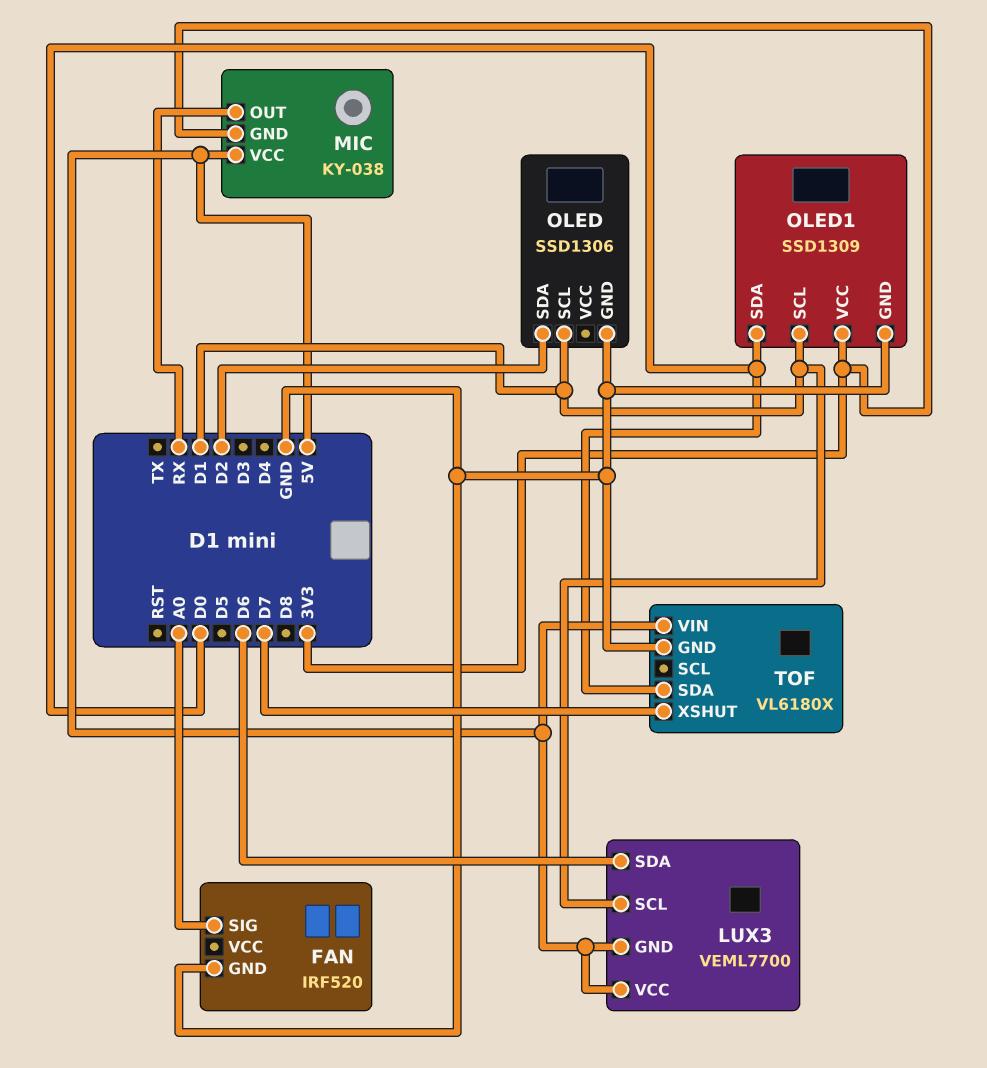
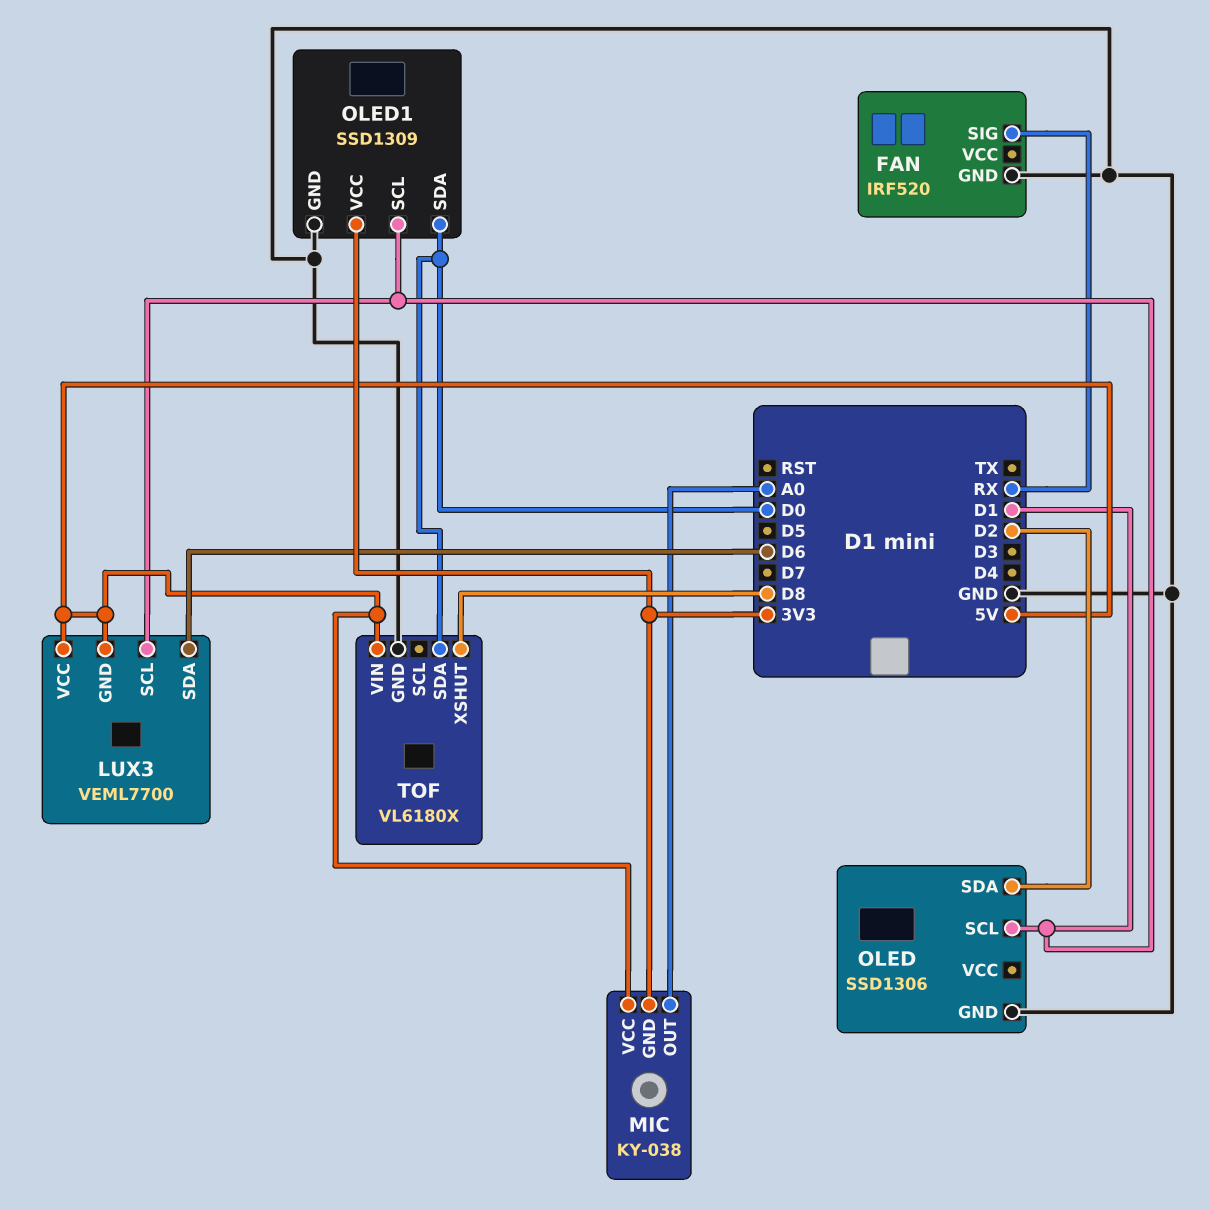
FAN pin SIG: A0 -> RX
MIC pin OUT: RX -> A0
TOF pin XSHUT: D7 -> D8

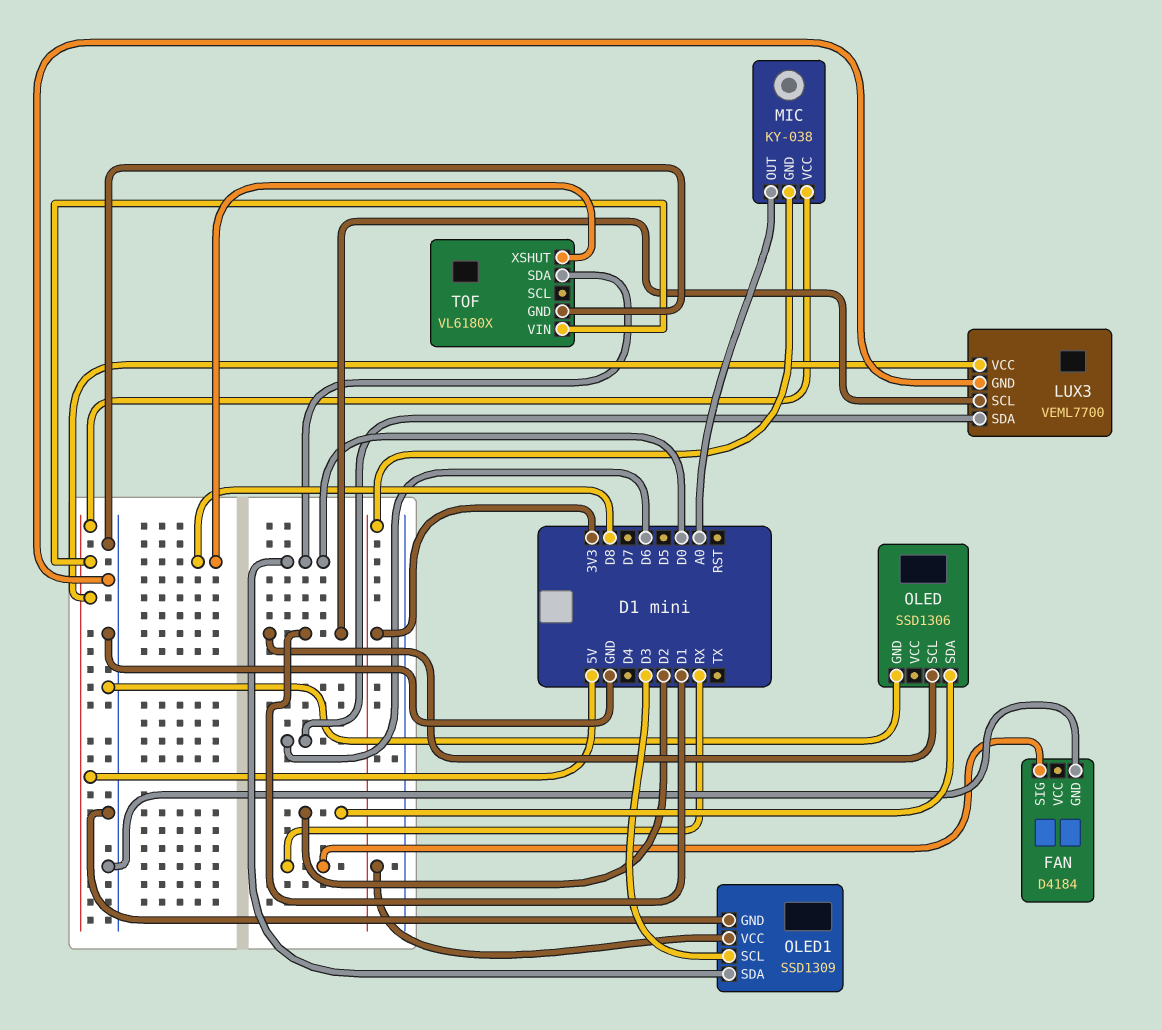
FAN: IRF520 -> D4184
LUX3 pin GND: 5V -> GND
OLED1 pin SCL: D1 -> D3

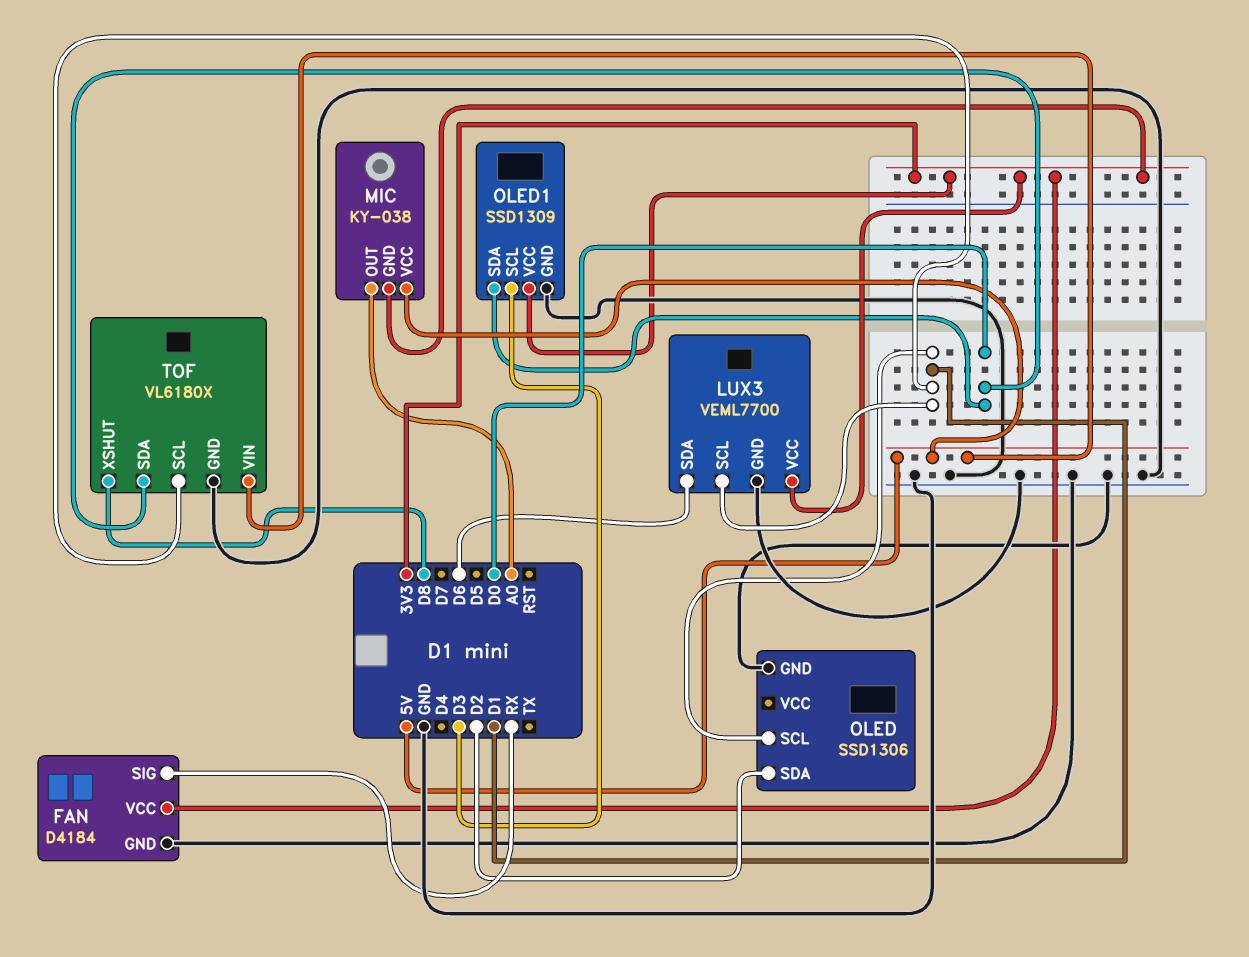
FAN pin VCC: none -> 3V3
LUX3 pin VCC: 5V -> 3V3
TOF pin SCL: none -> D1

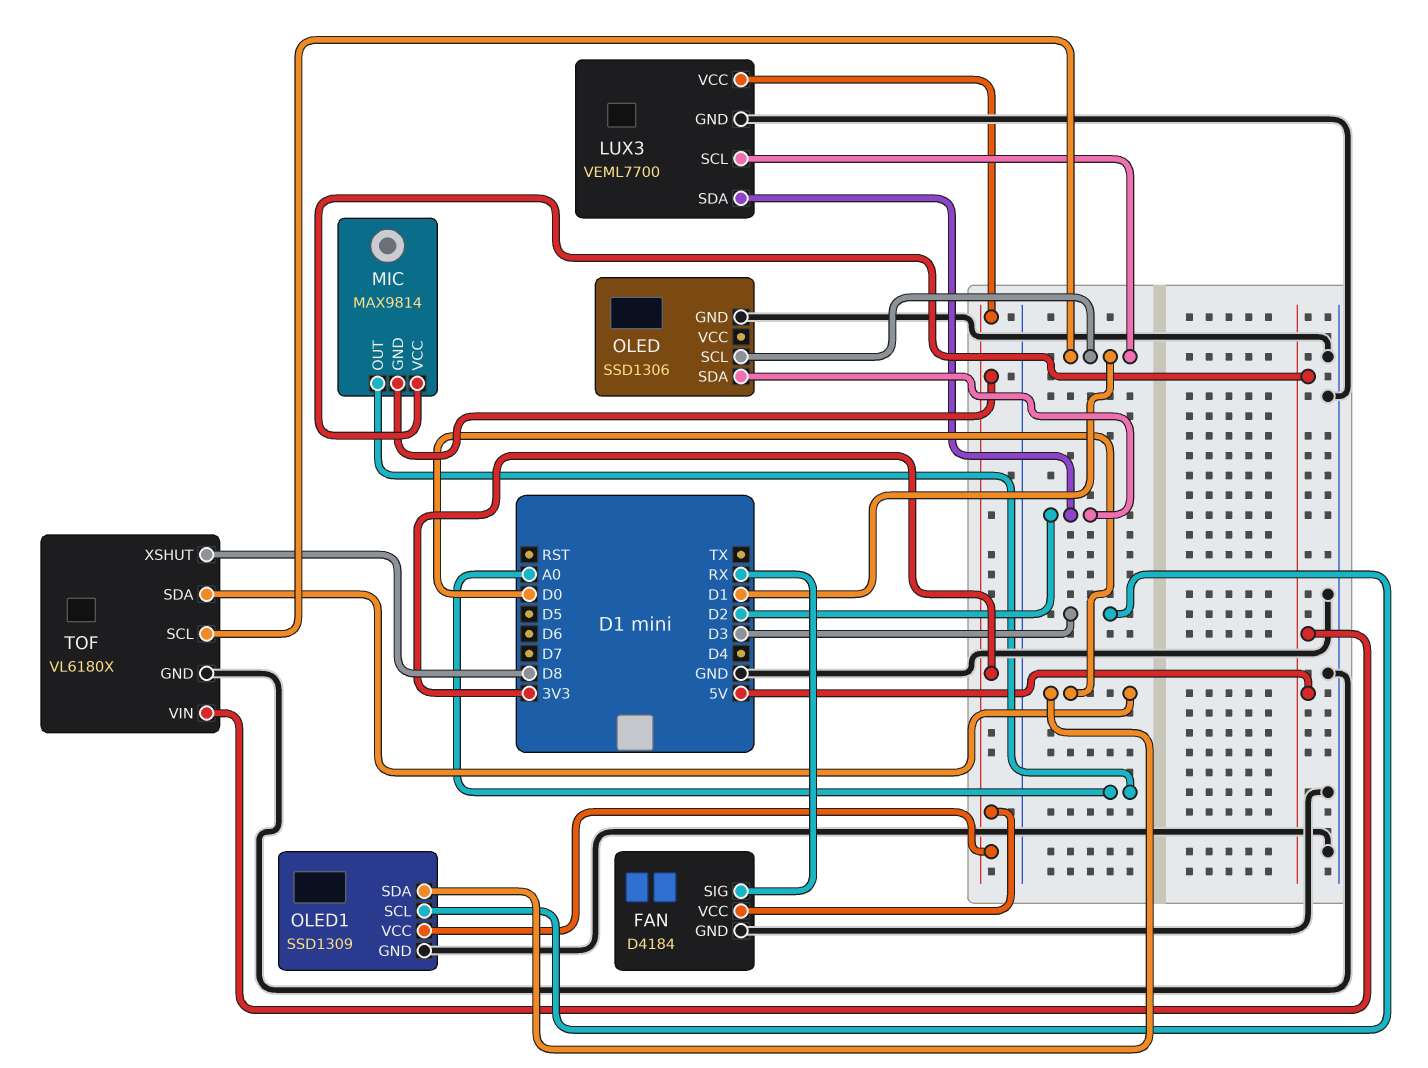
LUX3 pin SDA: D6 -> D2
MIC: KY-038 -> MAX9814

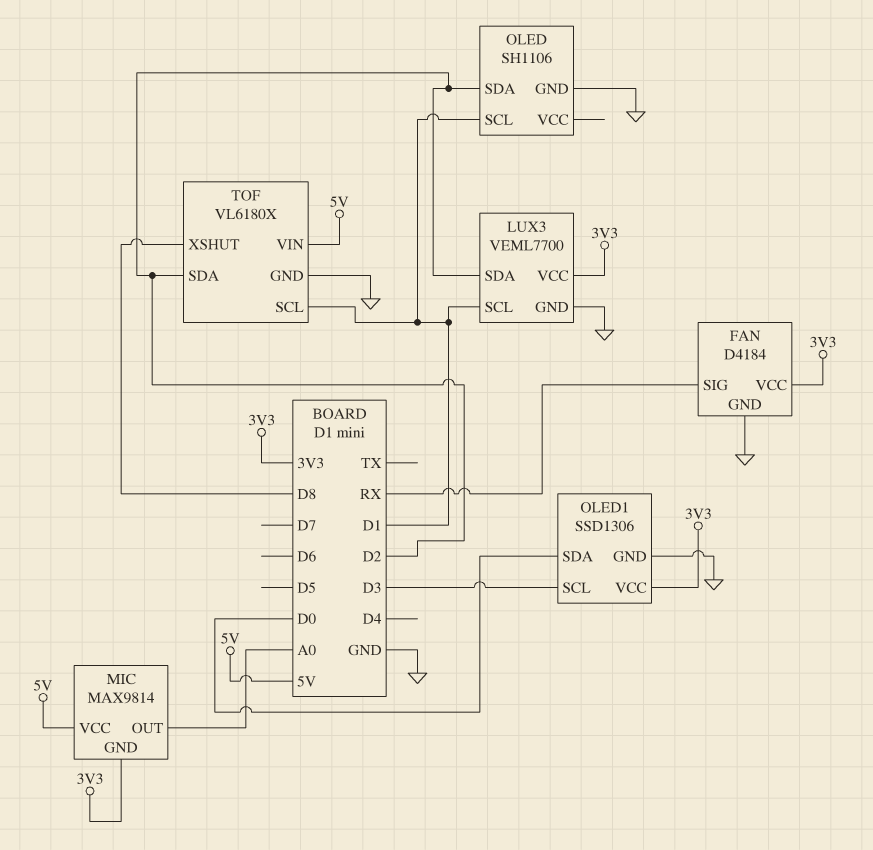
OLED: SSD1306 -> SH1106
OLED1: SSD1309 -> SSD1306
TOF pin SDA: D0 -> D2

